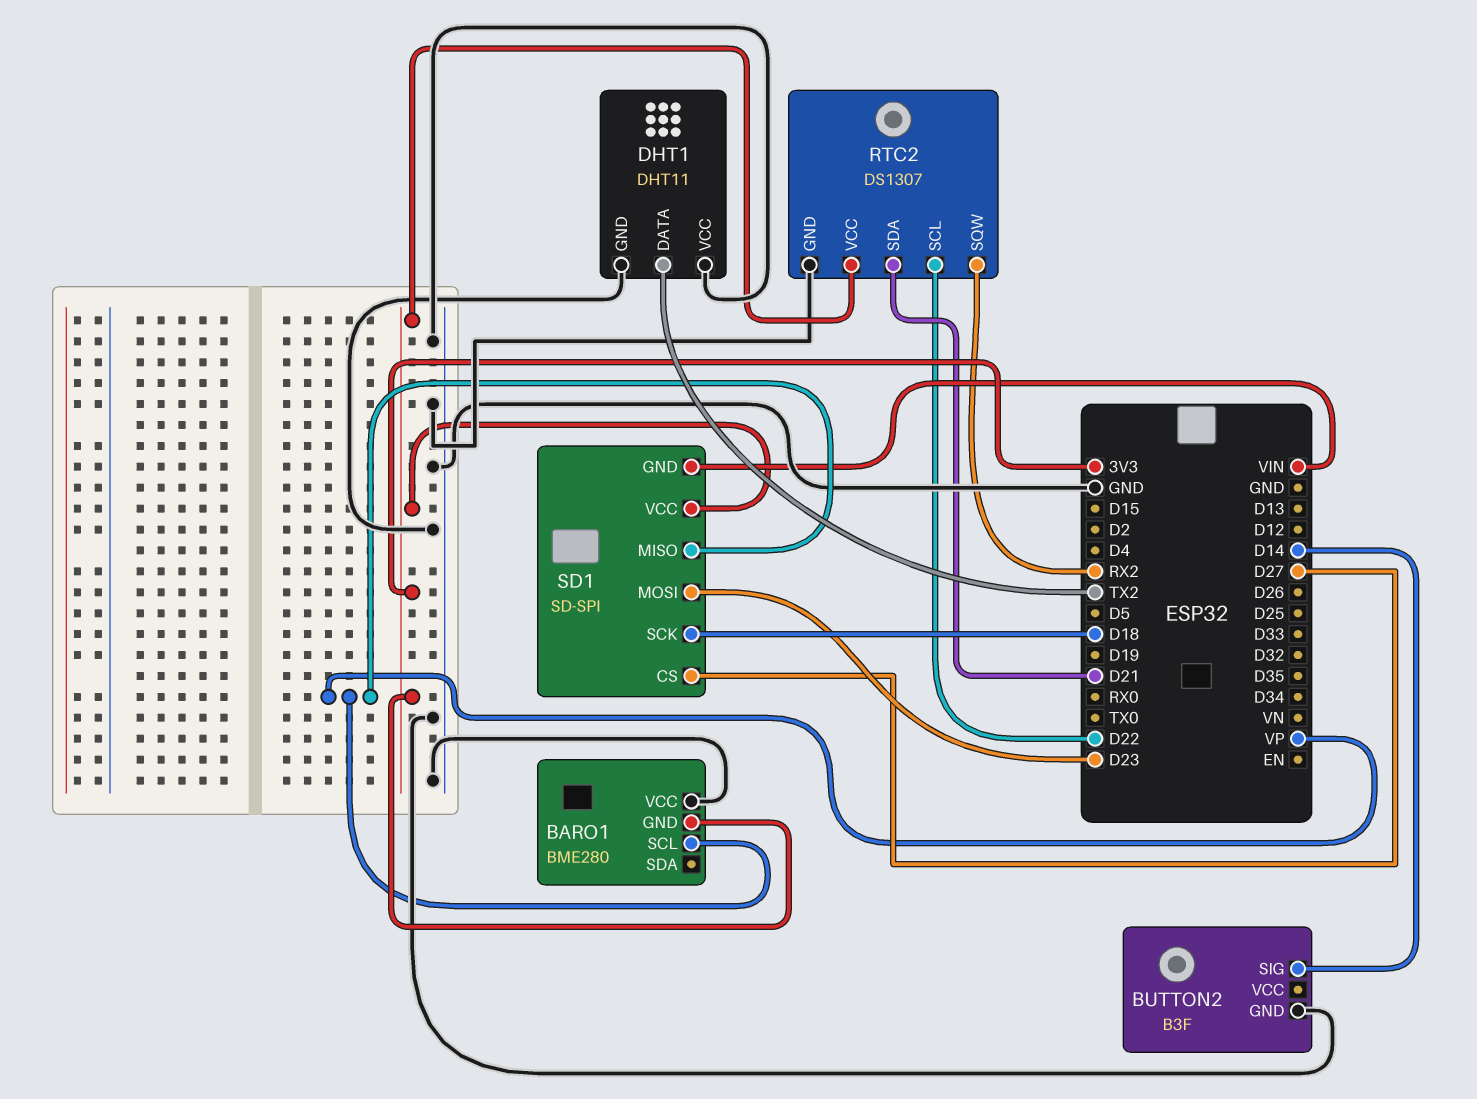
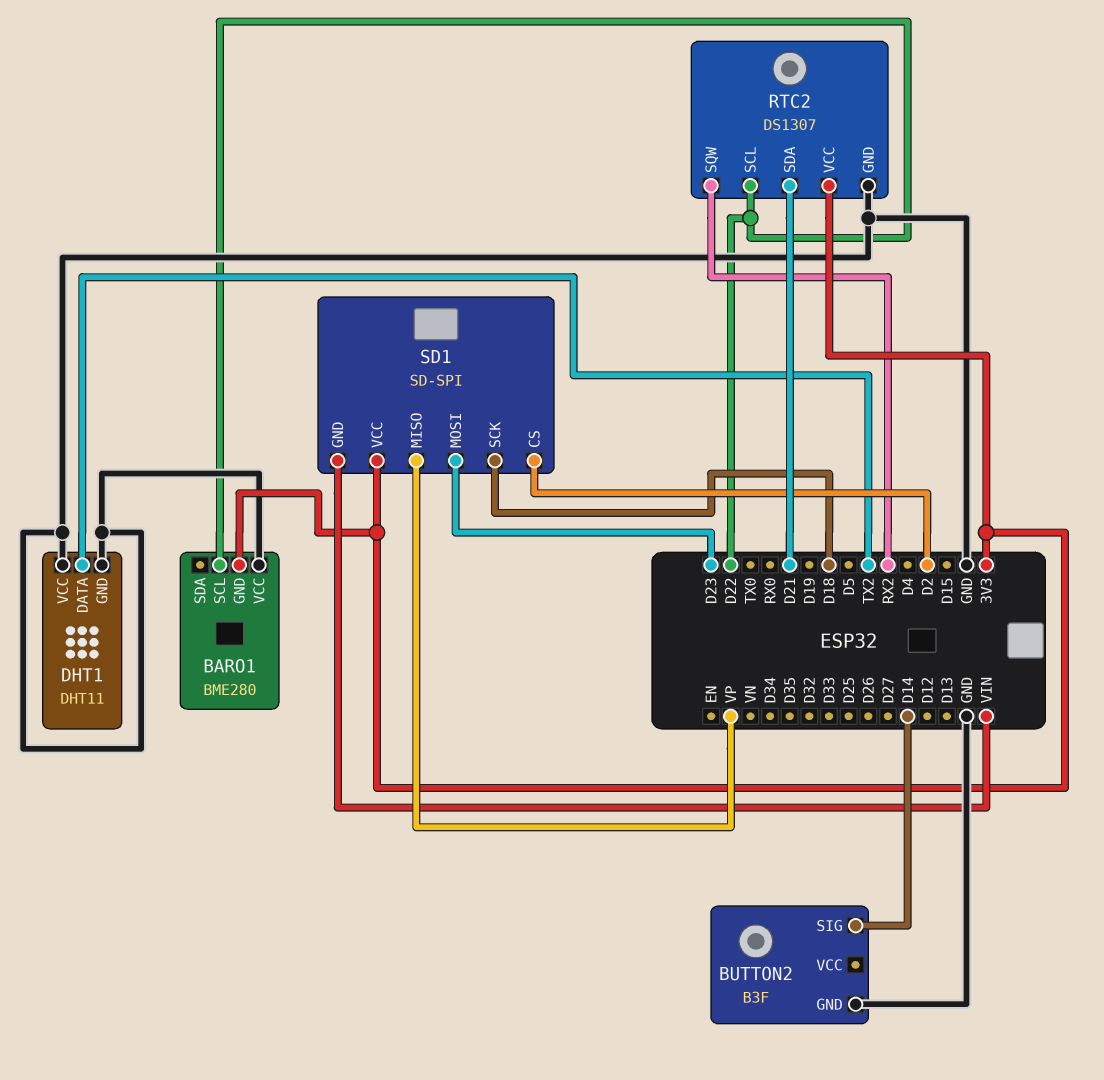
BARO1 pin SCL: VP -> D22
SD1 pin CS: D27 -> D2

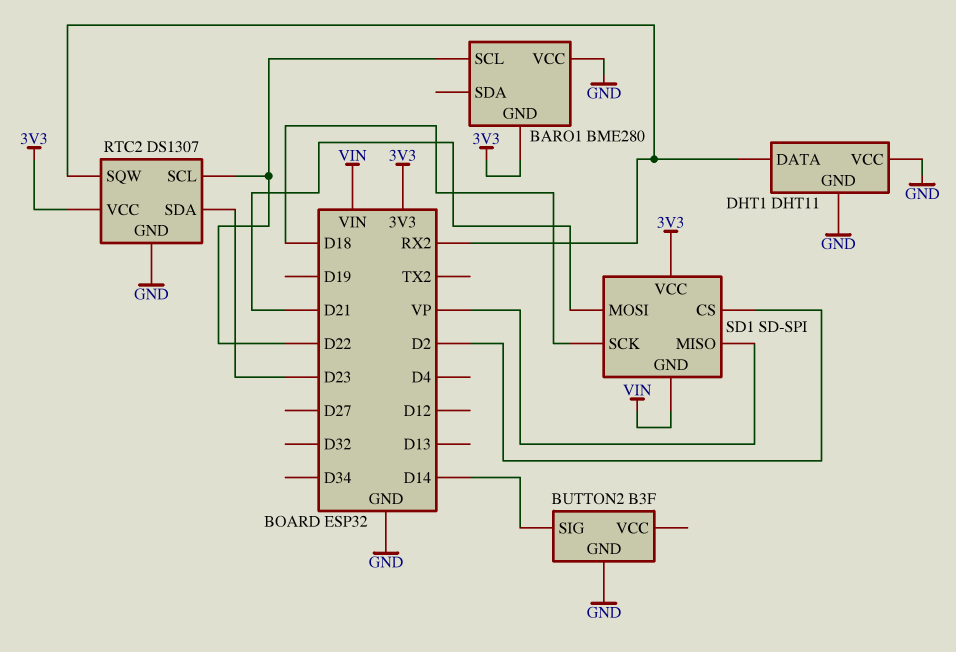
DHT1 pin DATA: TX2 -> RX2
RTC2 pin SDA: D21 -> D23
SD1 pin MOSI: D23 -> D21

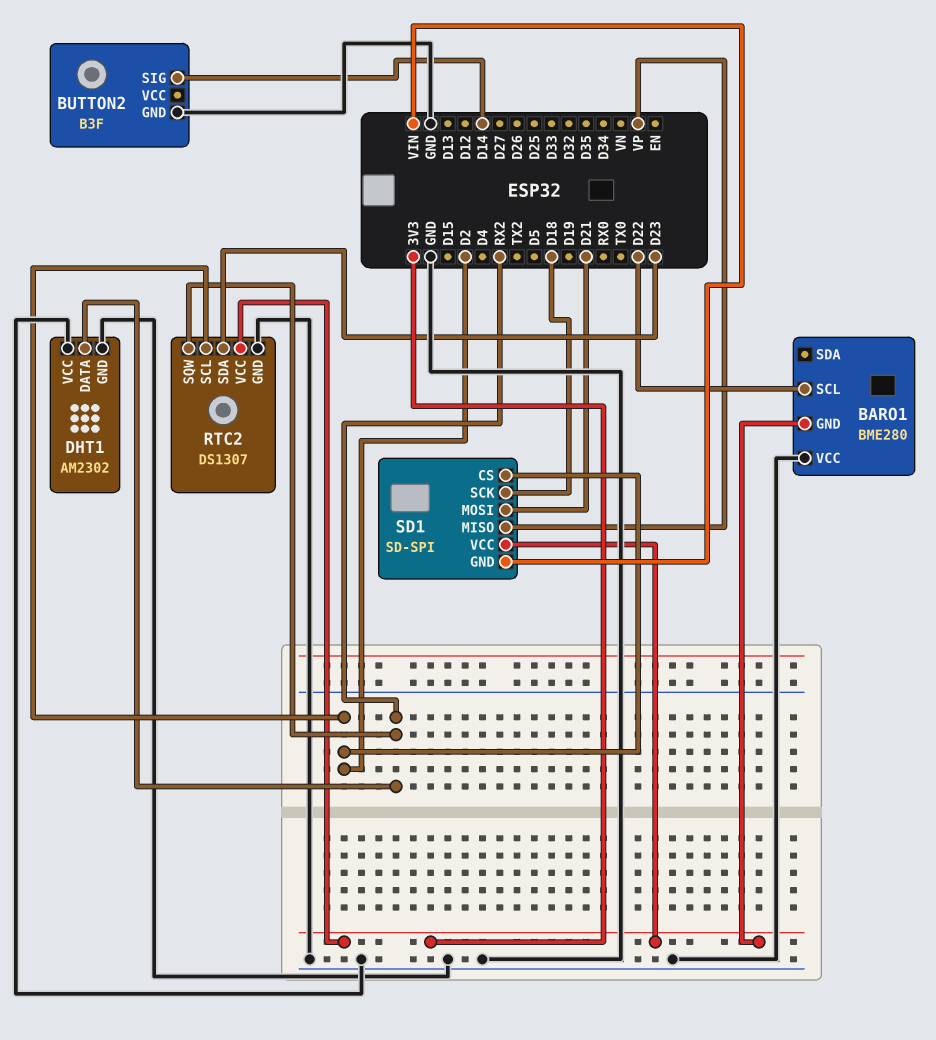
DHT1: DHT11 -> AM2302
RTC2 pin SCL: D22 -> D2

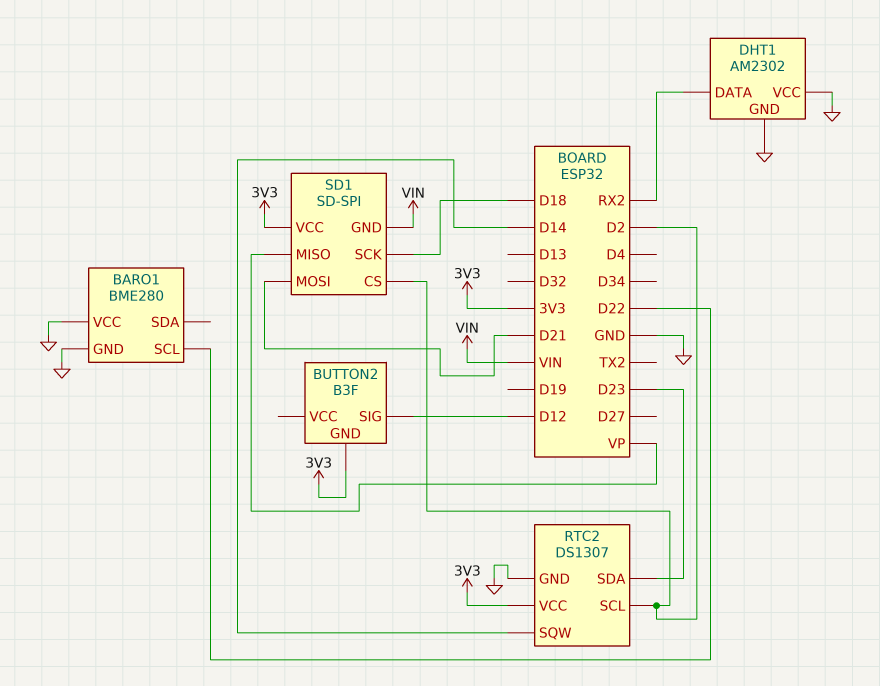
BARO1 pin GND: 3V3 -> GND
BUTTON2 pin GND: GND -> 3V3
BUTTON2 pin SIG: D14 -> D12
RTC2 pin SQW: RX2 -> D14

